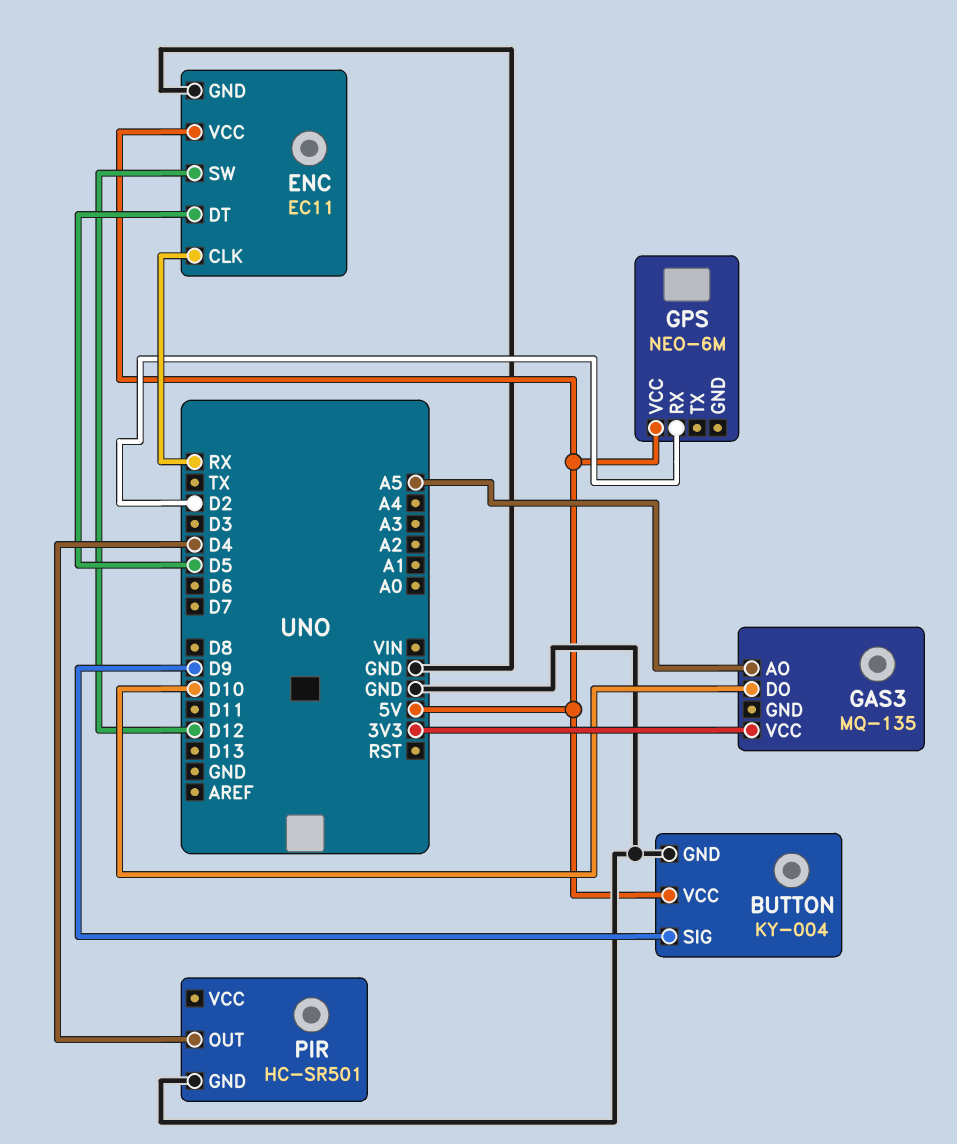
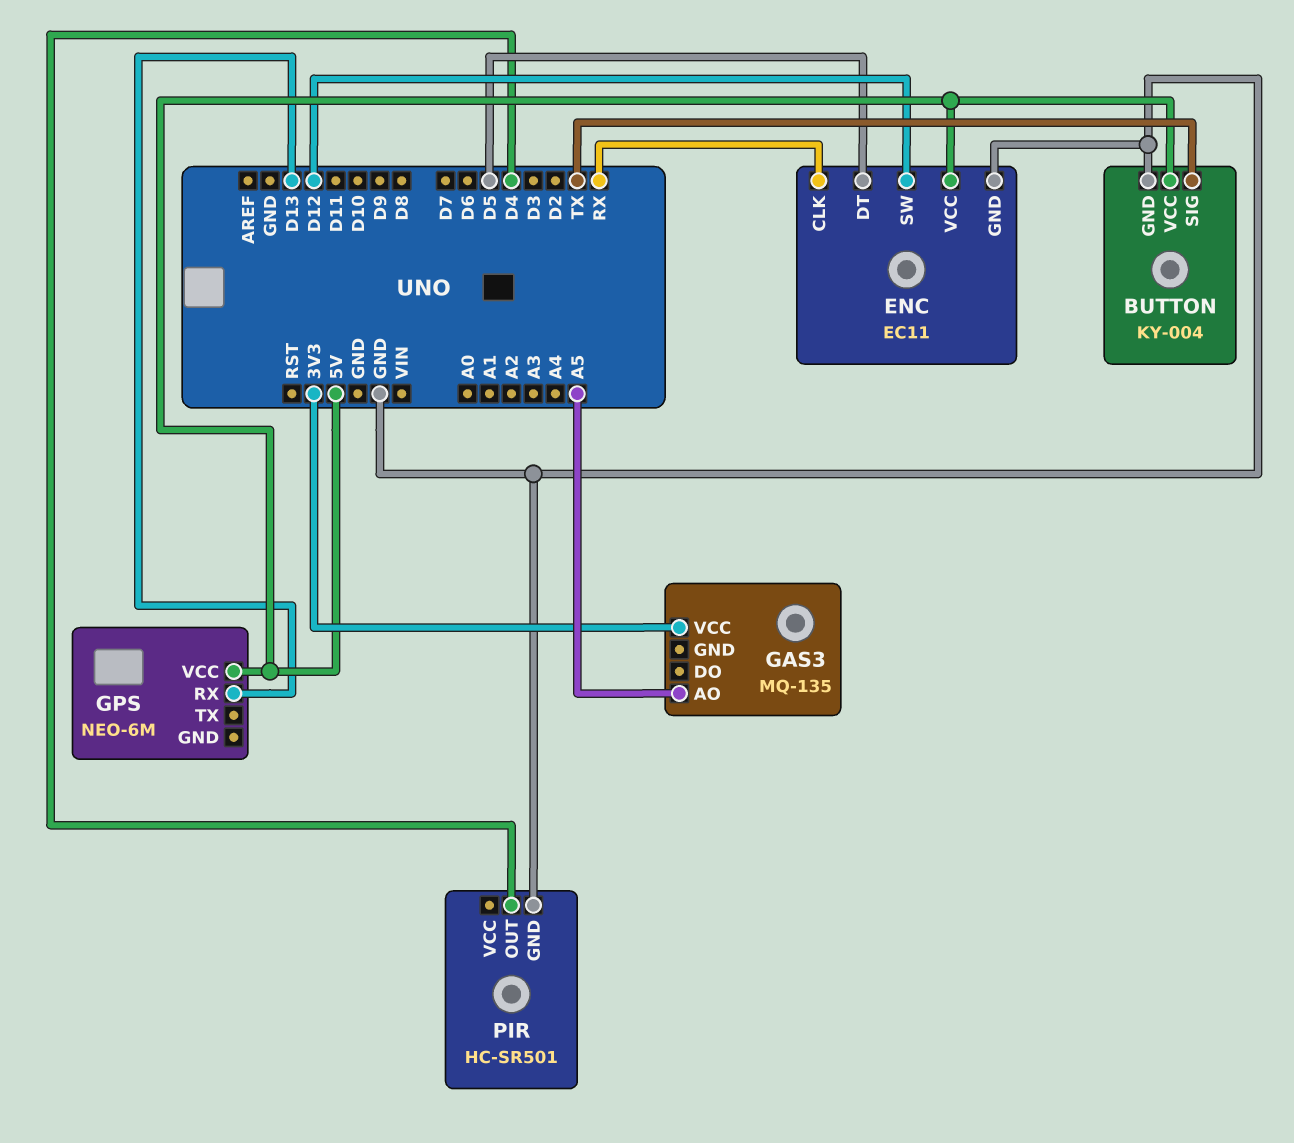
BUTTON pin SIG: D9 -> TX
GAS3 pin DO: D10 -> none
GPS pin RX: D2 -> D13

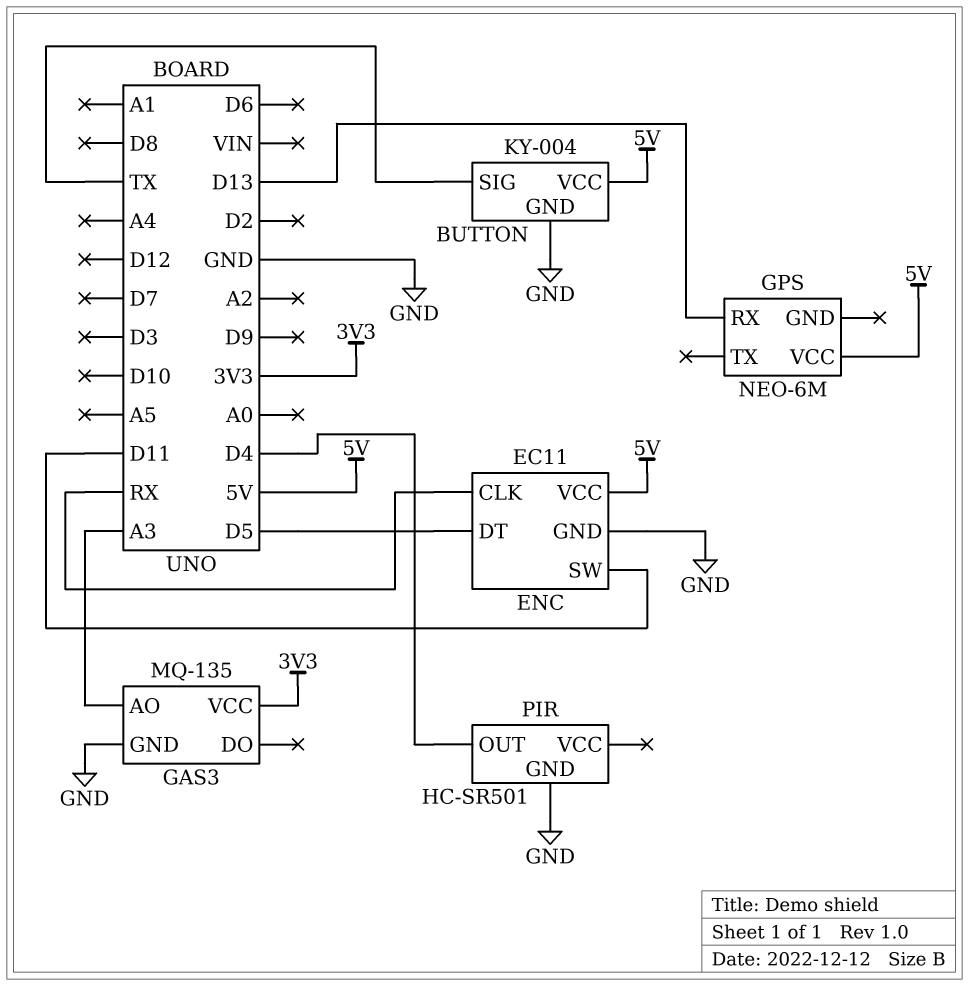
ENC pin SW: D12 -> D11
GAS3 pin AO: A5 -> A3
GAS3 pin GND: none -> GND

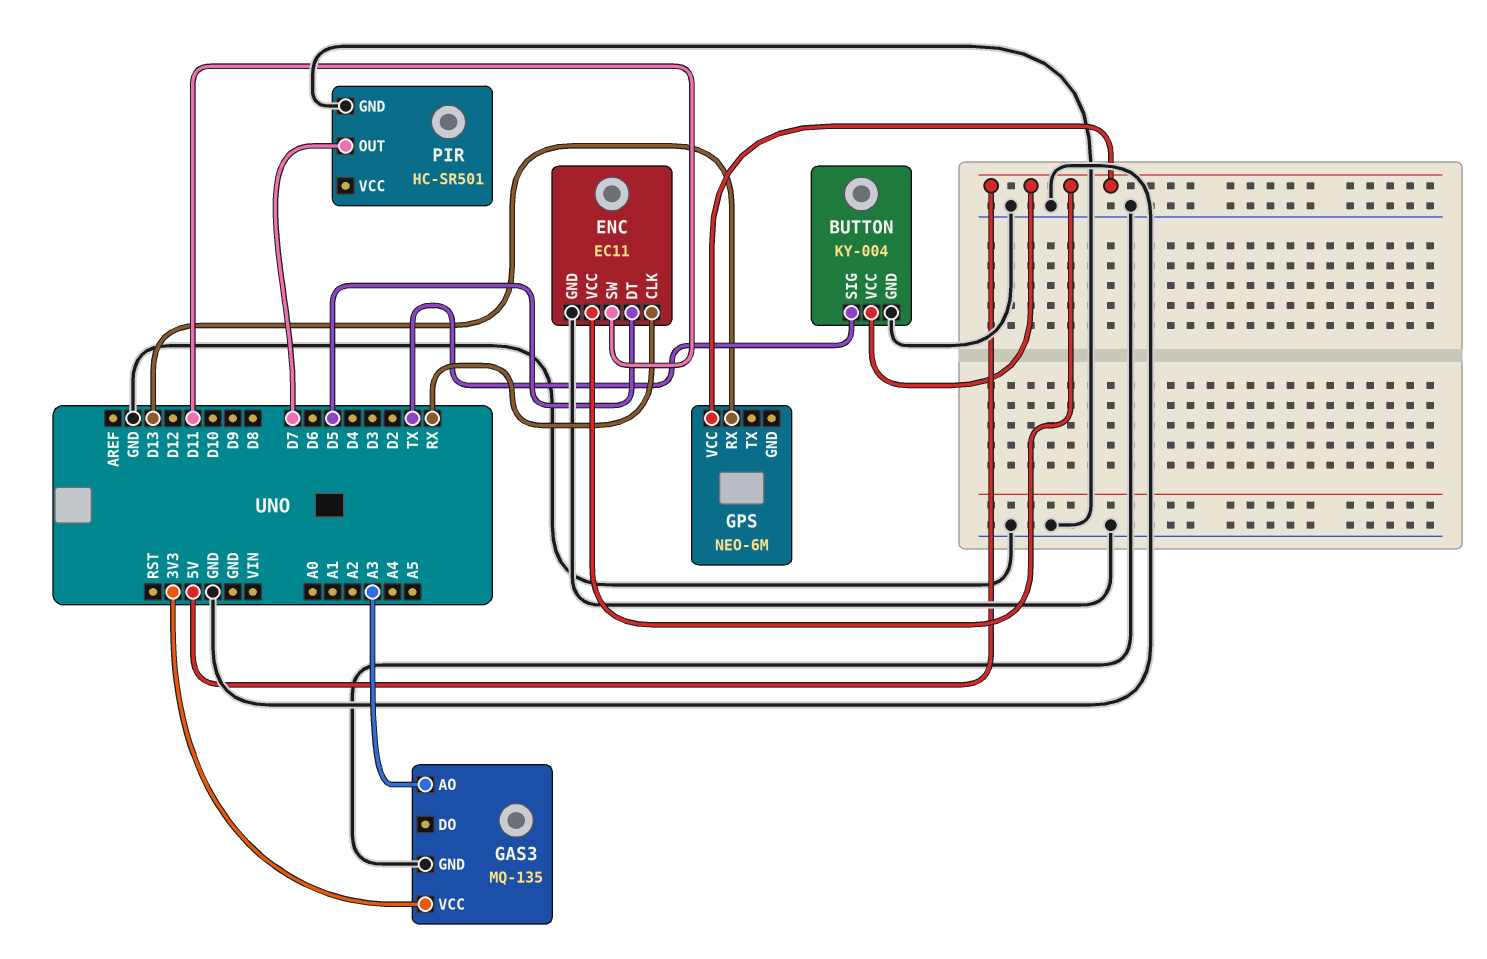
PIR pin OUT: D4 -> D7

